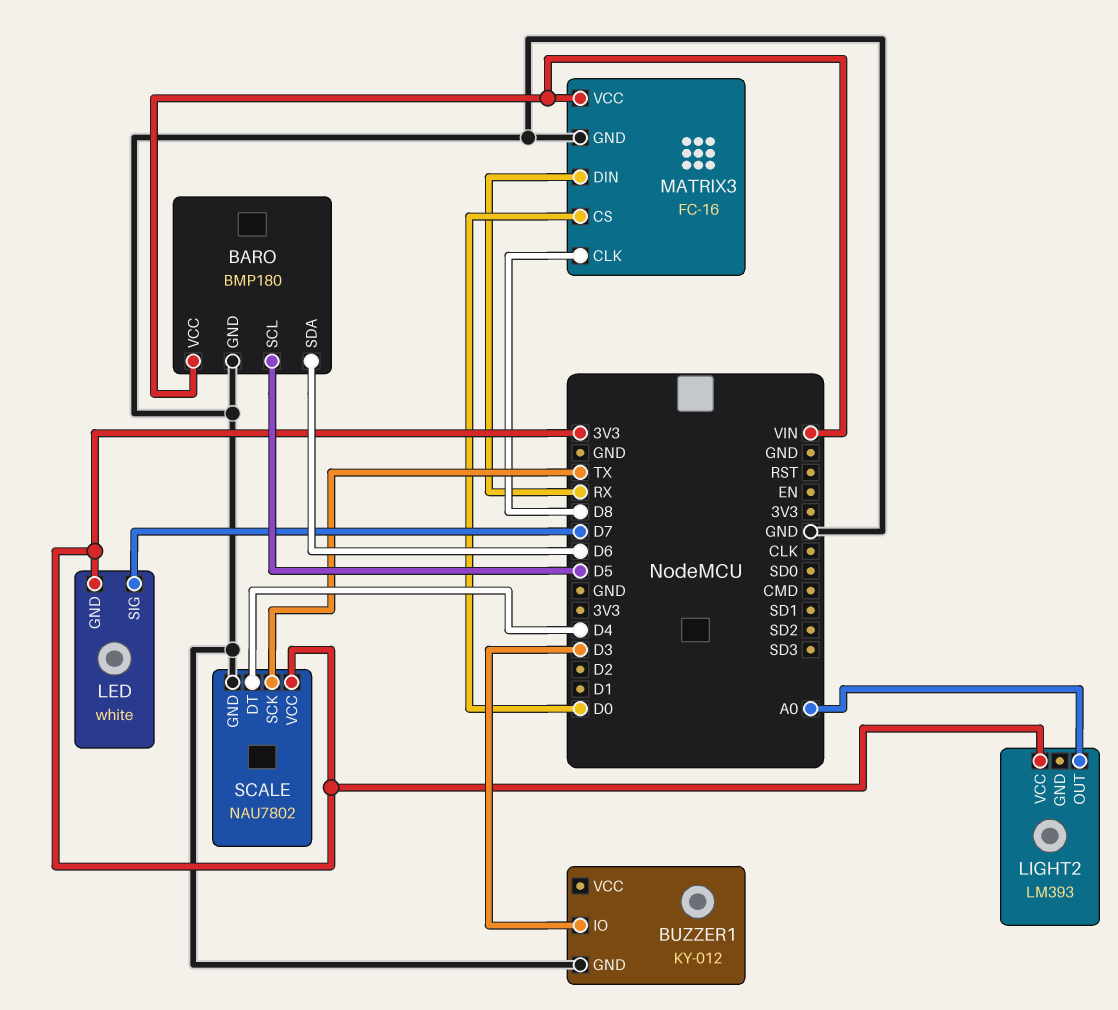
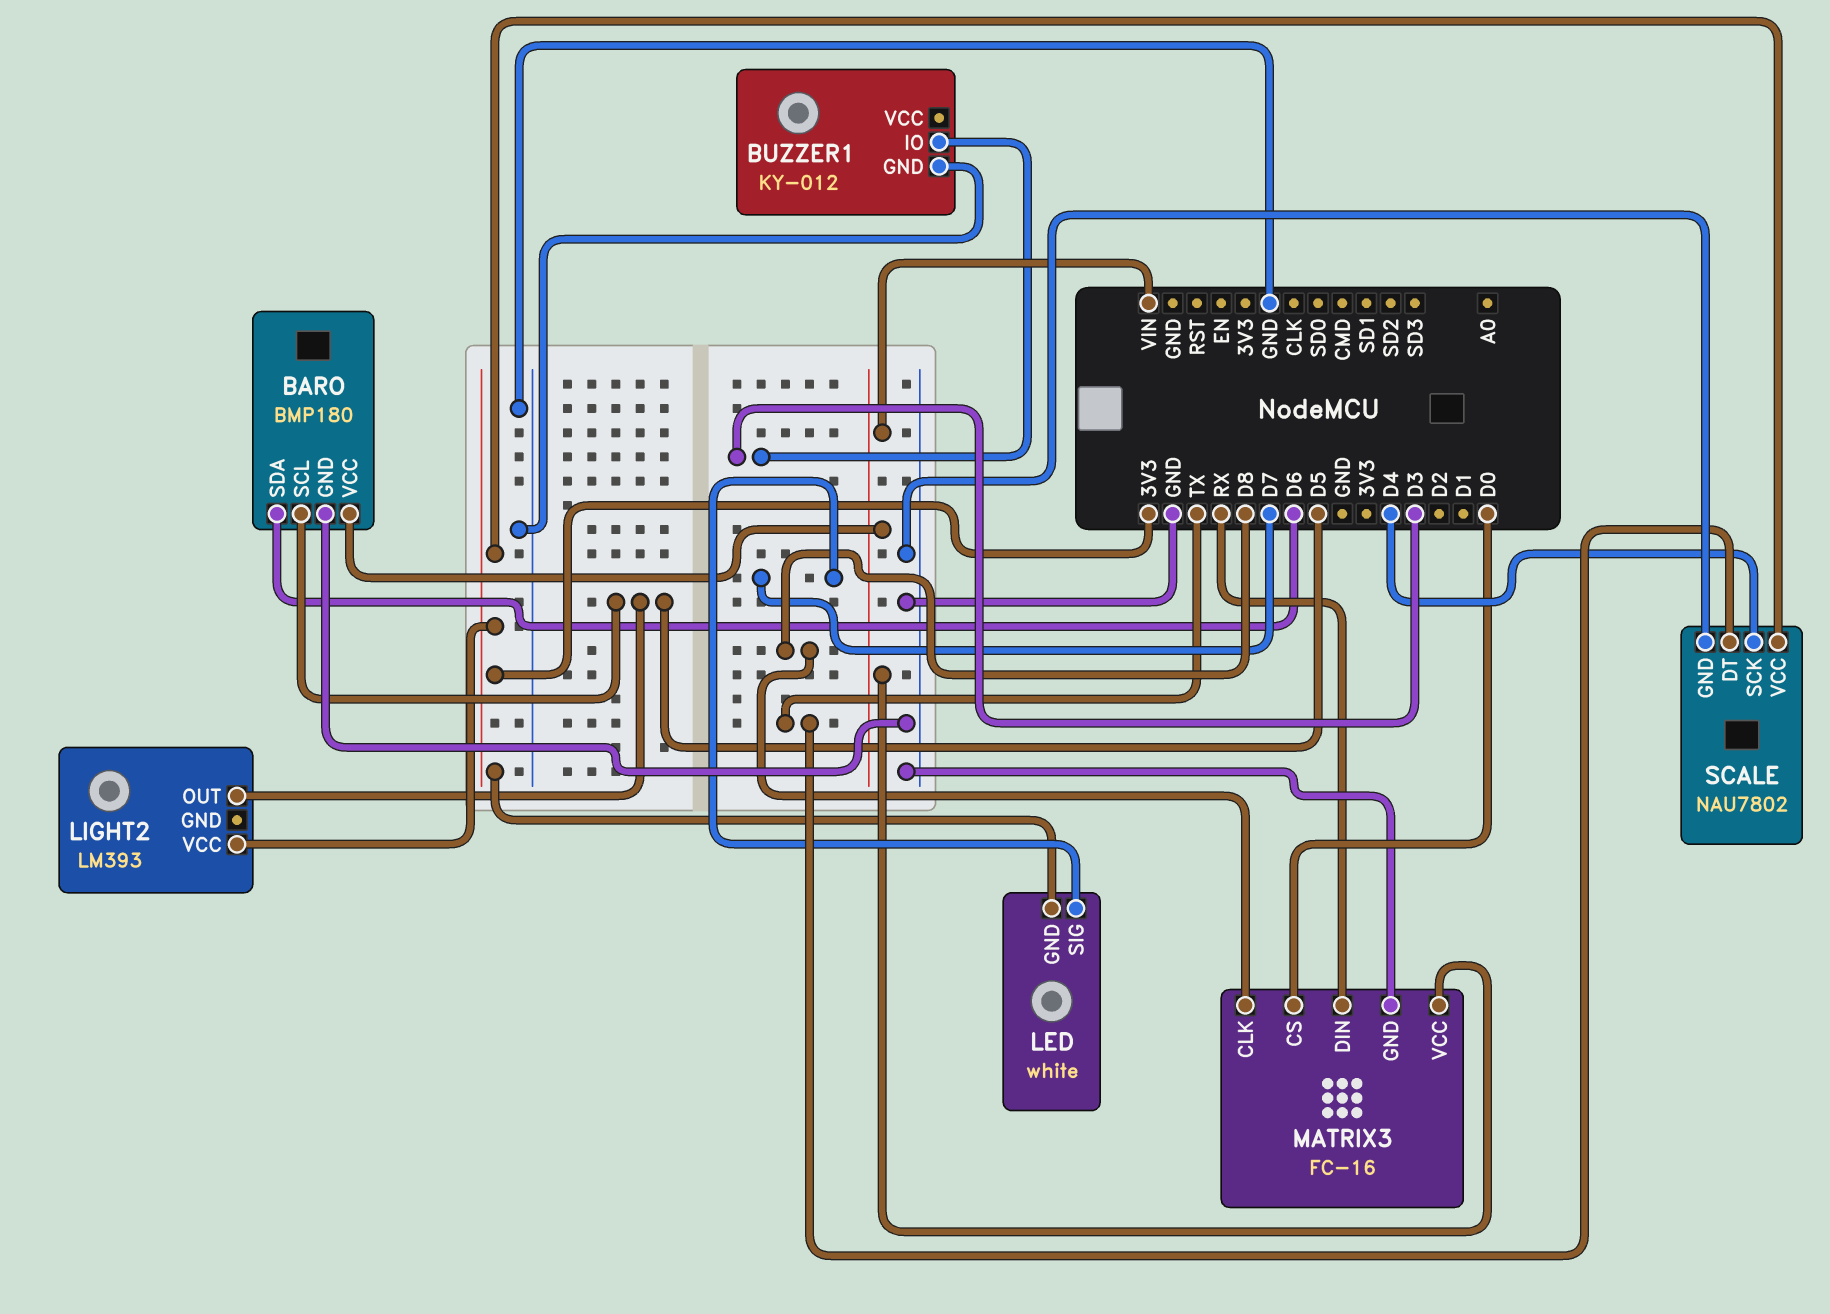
LIGHT2 pin OUT: A0 -> D5
SCALE pin DT: D4 -> TX
SCALE pin SCK: TX -> D4

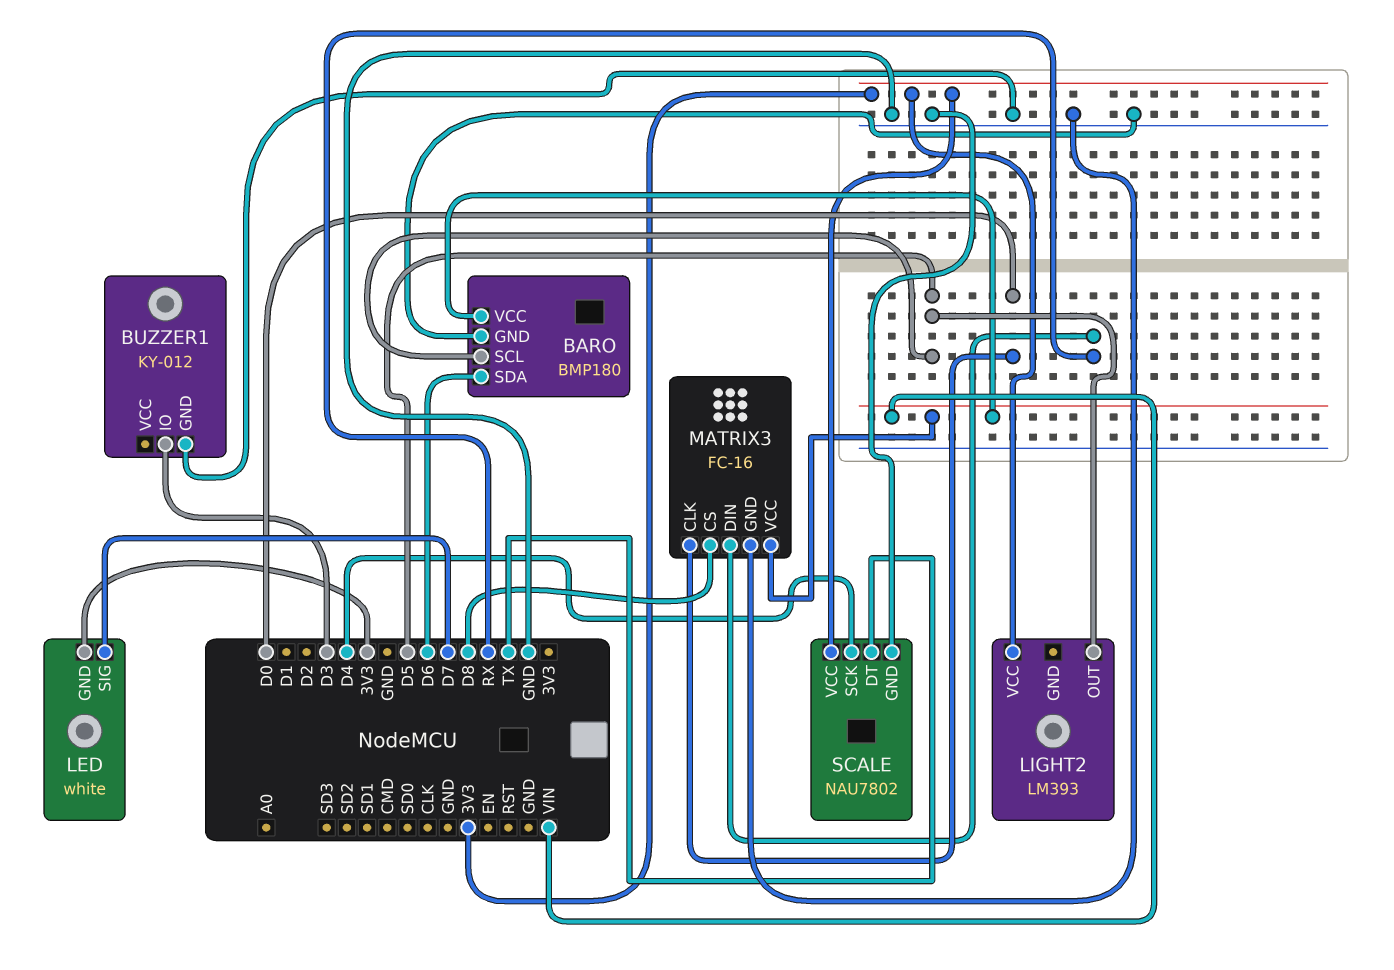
MATRIX3 pin CLK: D8 -> D0
MATRIX3 pin CS: D0 -> D8

